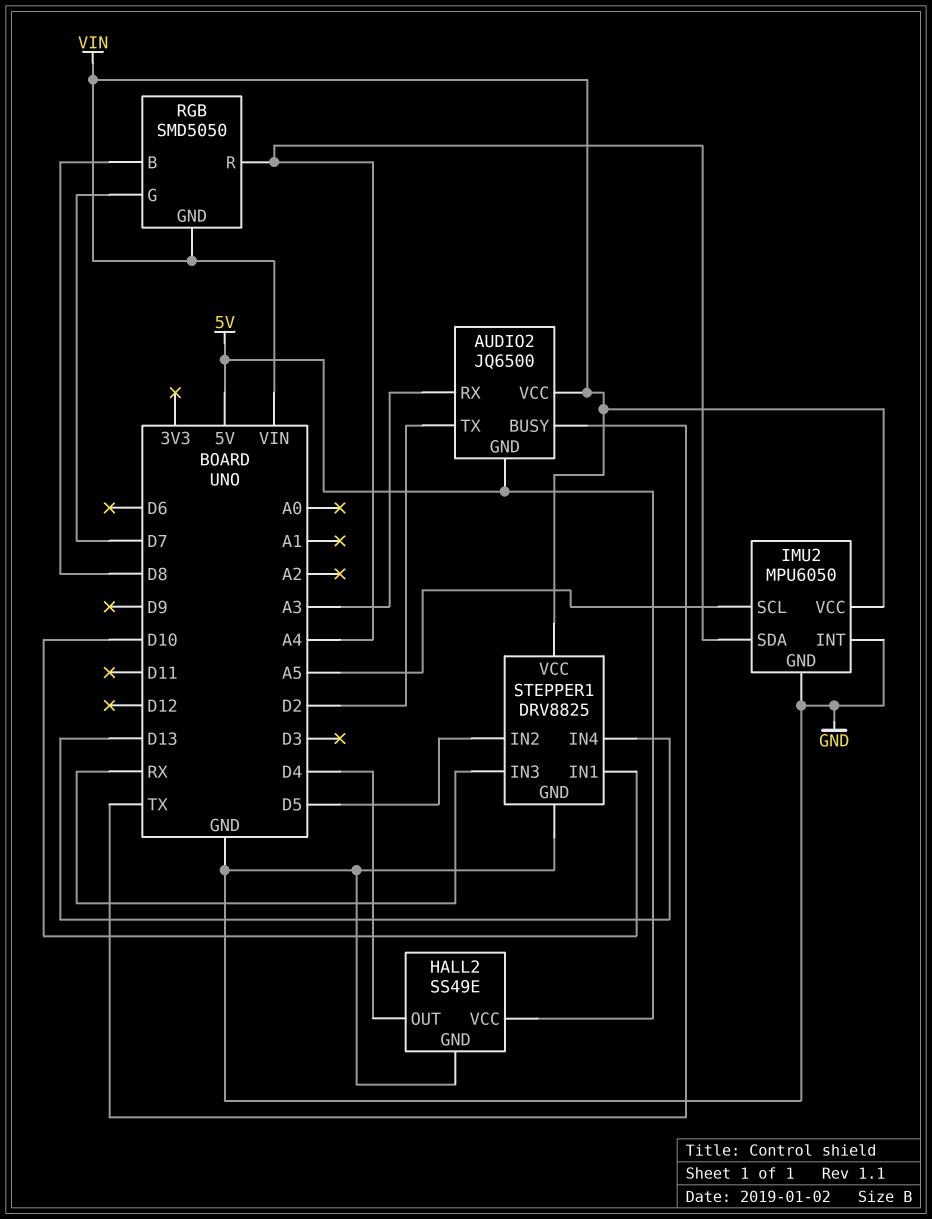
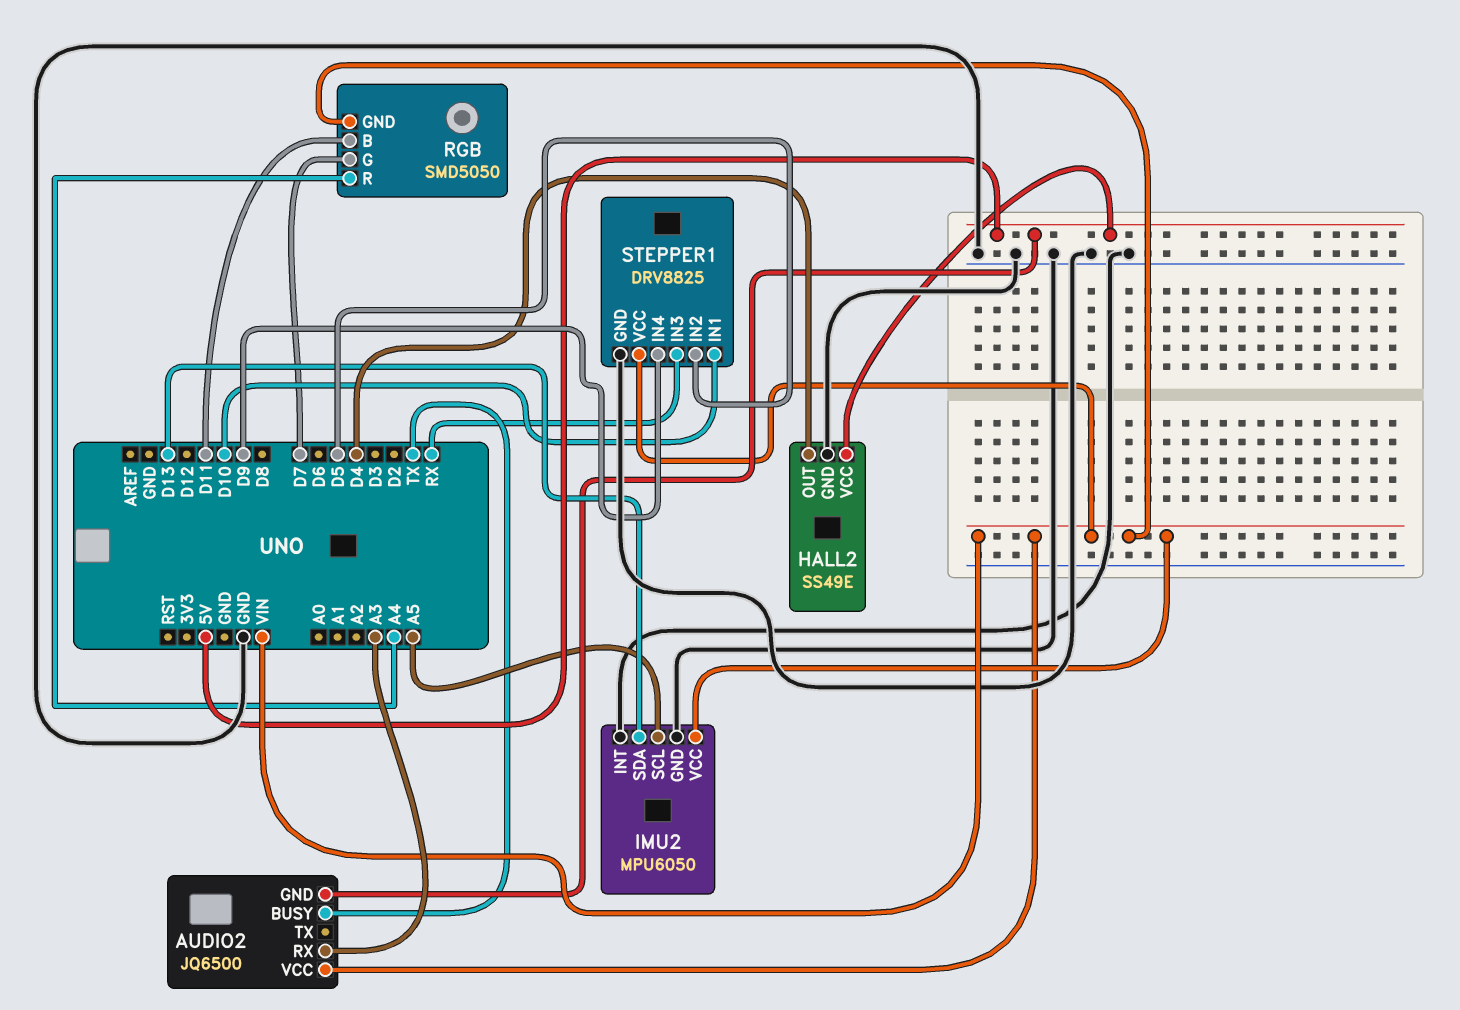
AUDIO2 pin TX: D2 -> none
IMU2 pin SDA: A4 -> D13
RGB pin B: D8 -> D11
STEPPER1 pin IN4: D13 -> D9

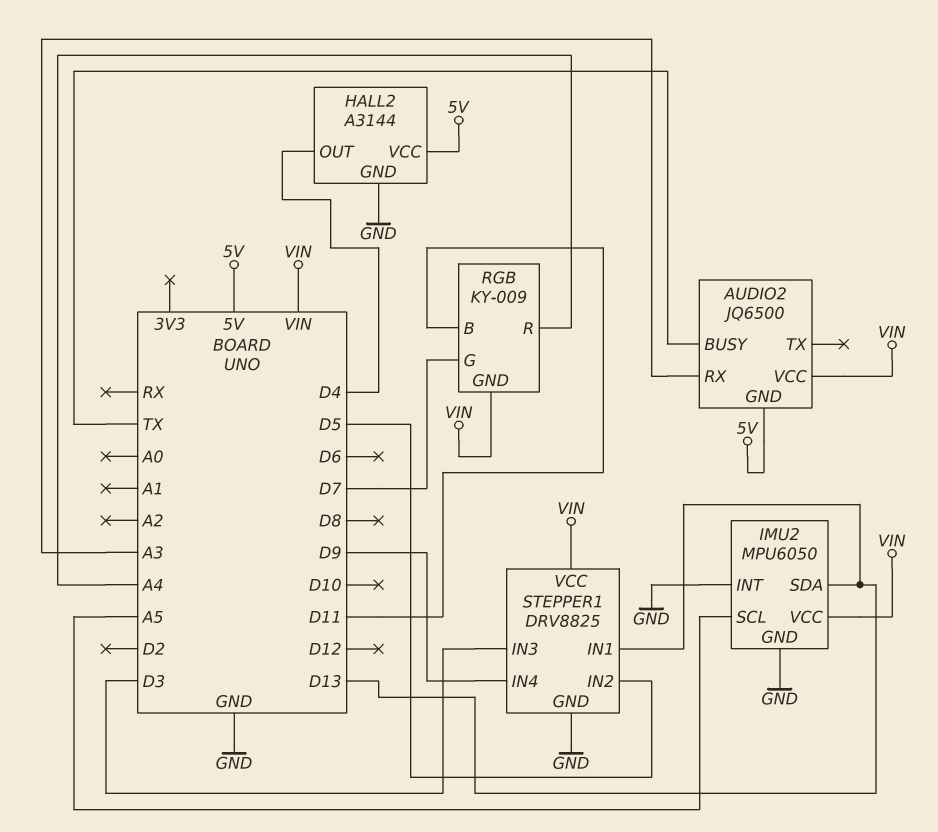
HALL2: SS49E -> A3144
RGB: SMD5050 -> KY-009
STEPPER1 pin IN1: D10 -> D13
STEPPER1 pin IN3: RX -> D3

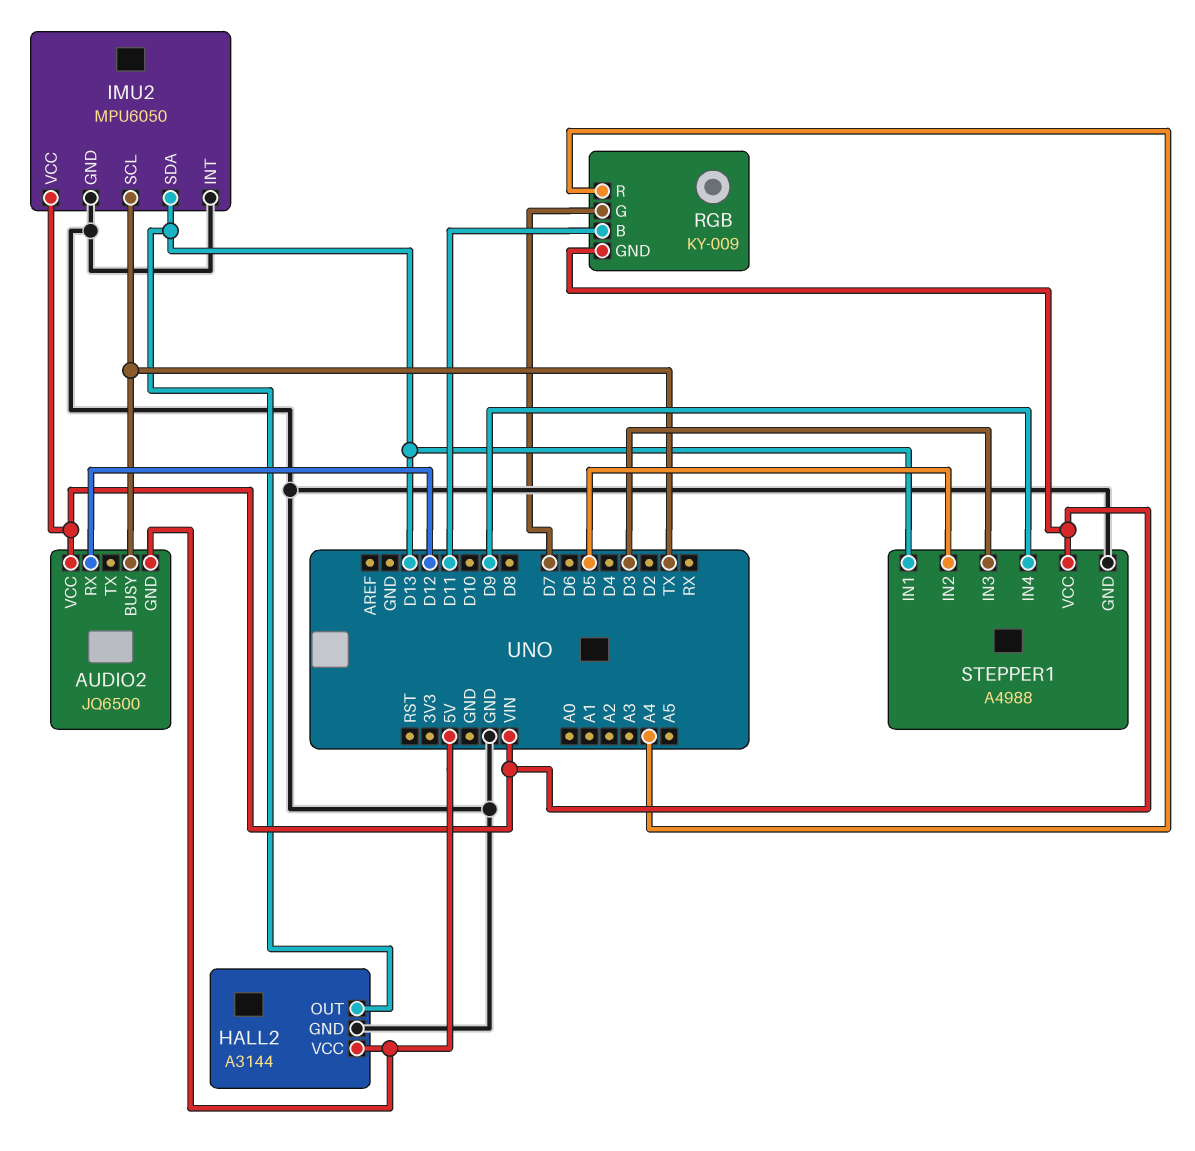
AUDIO2 pin RX: A3 -> D12
HALL2 pin OUT: D4 -> D13
IMU2 pin SCL: A5 -> TX
STEPPER1: DRV8825 -> A4988

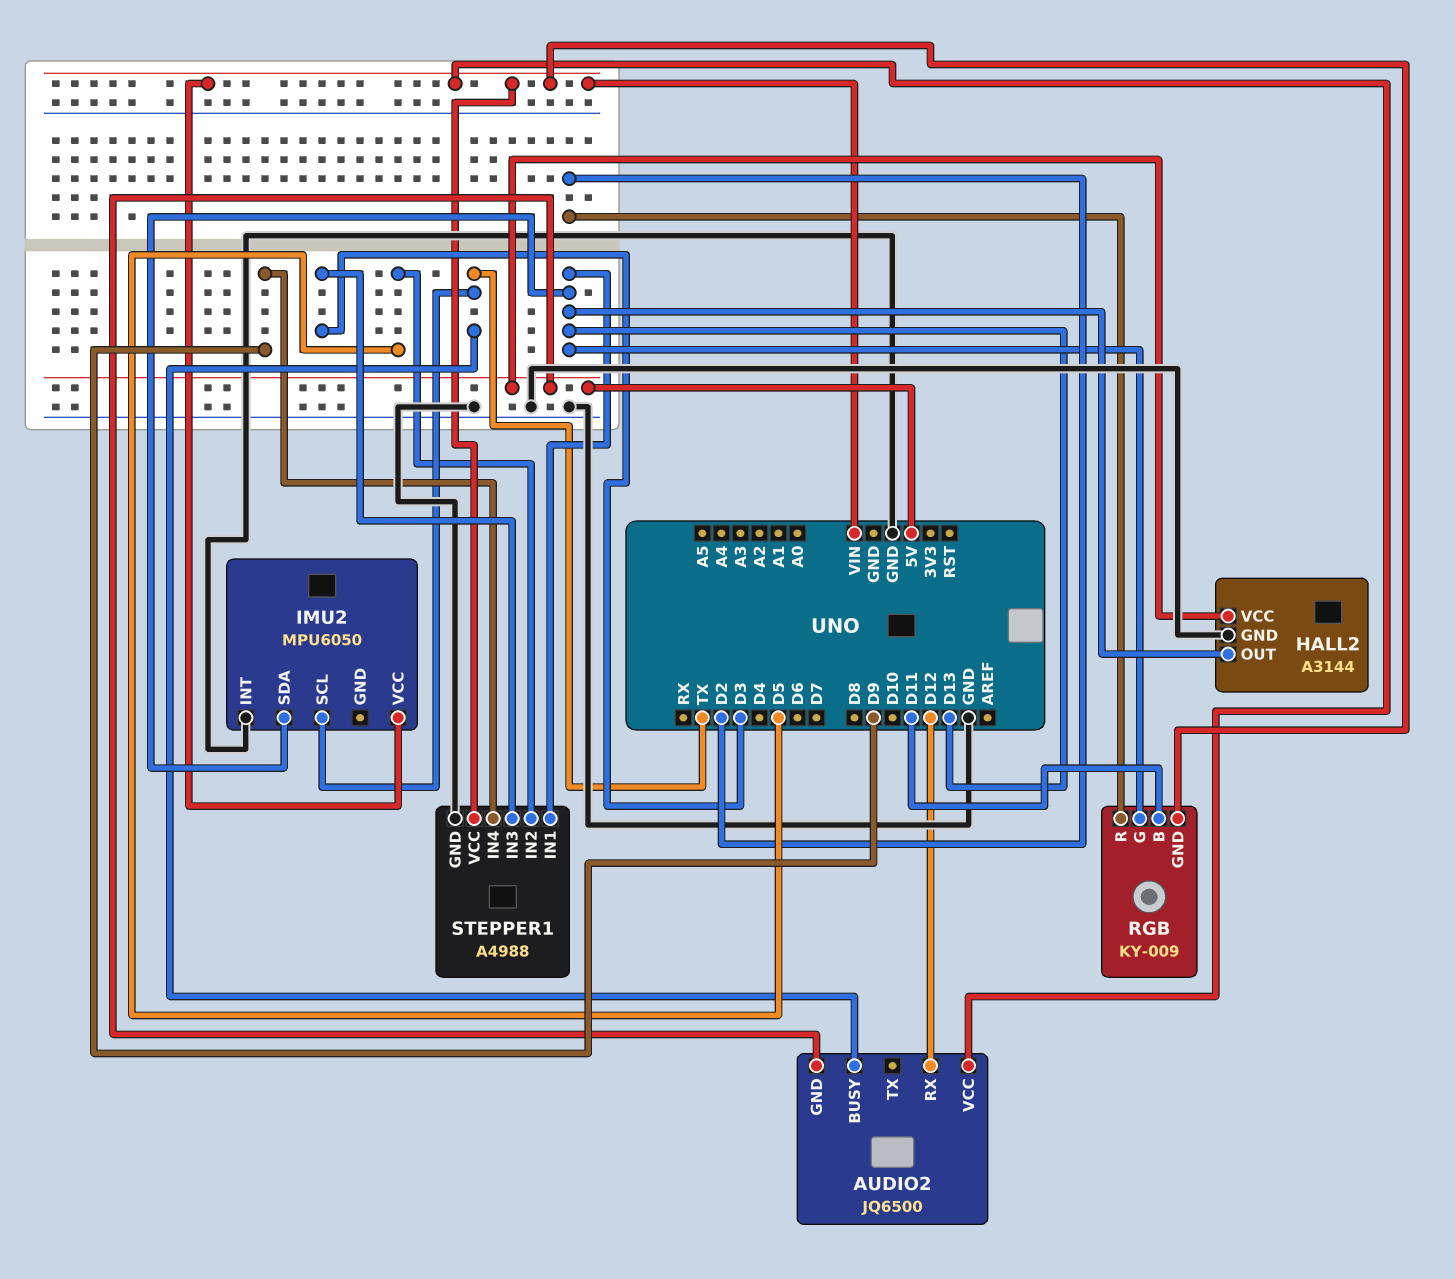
IMU2 pin GND: GND -> none
RGB pin G: D7 -> D13
RGB pin R: A4 -> D2

